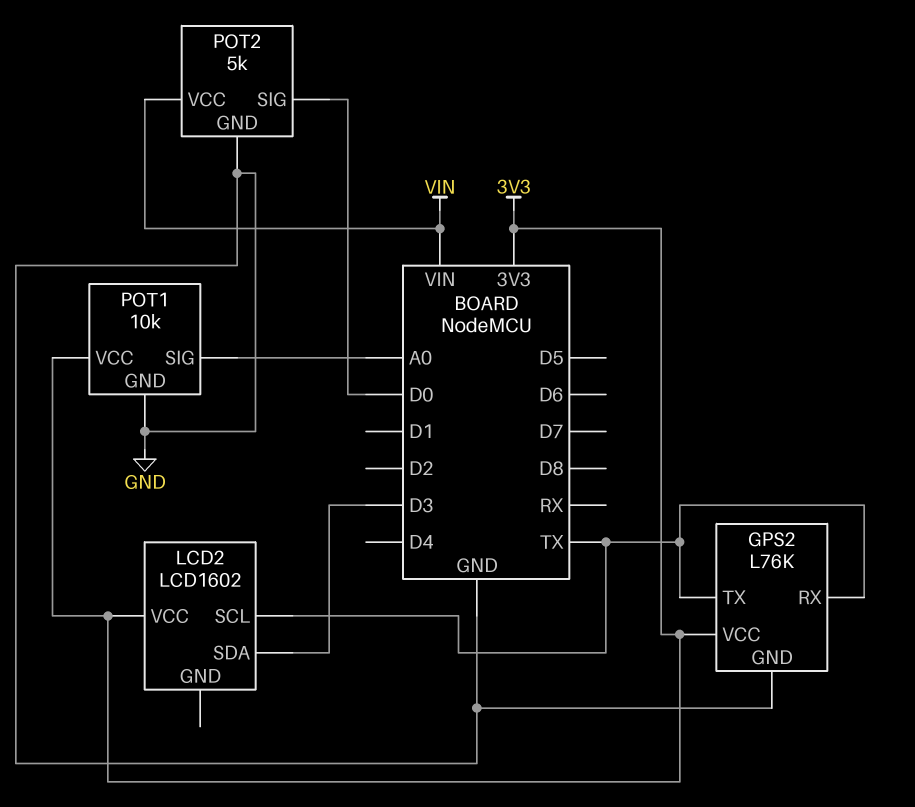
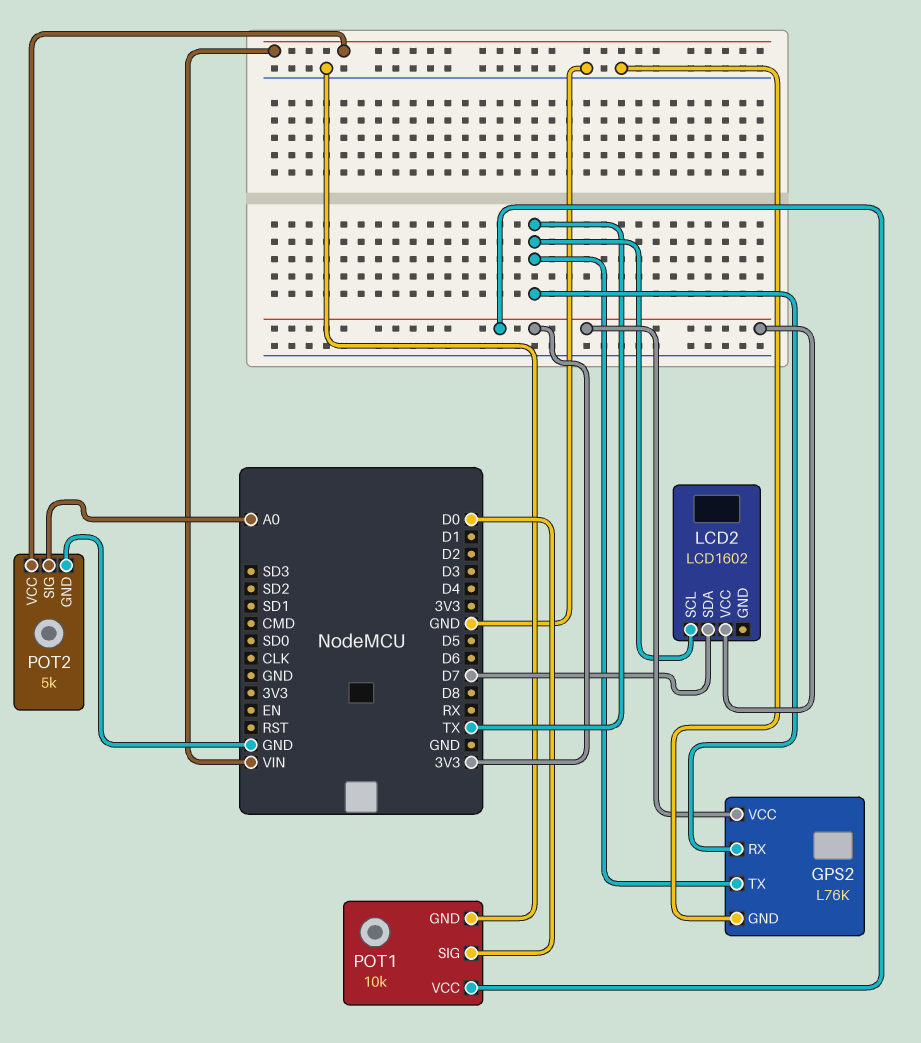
LCD2 pin SDA: D3 -> D7
POT1 pin SIG: A0 -> D0
POT2 pin SIG: D0 -> A0

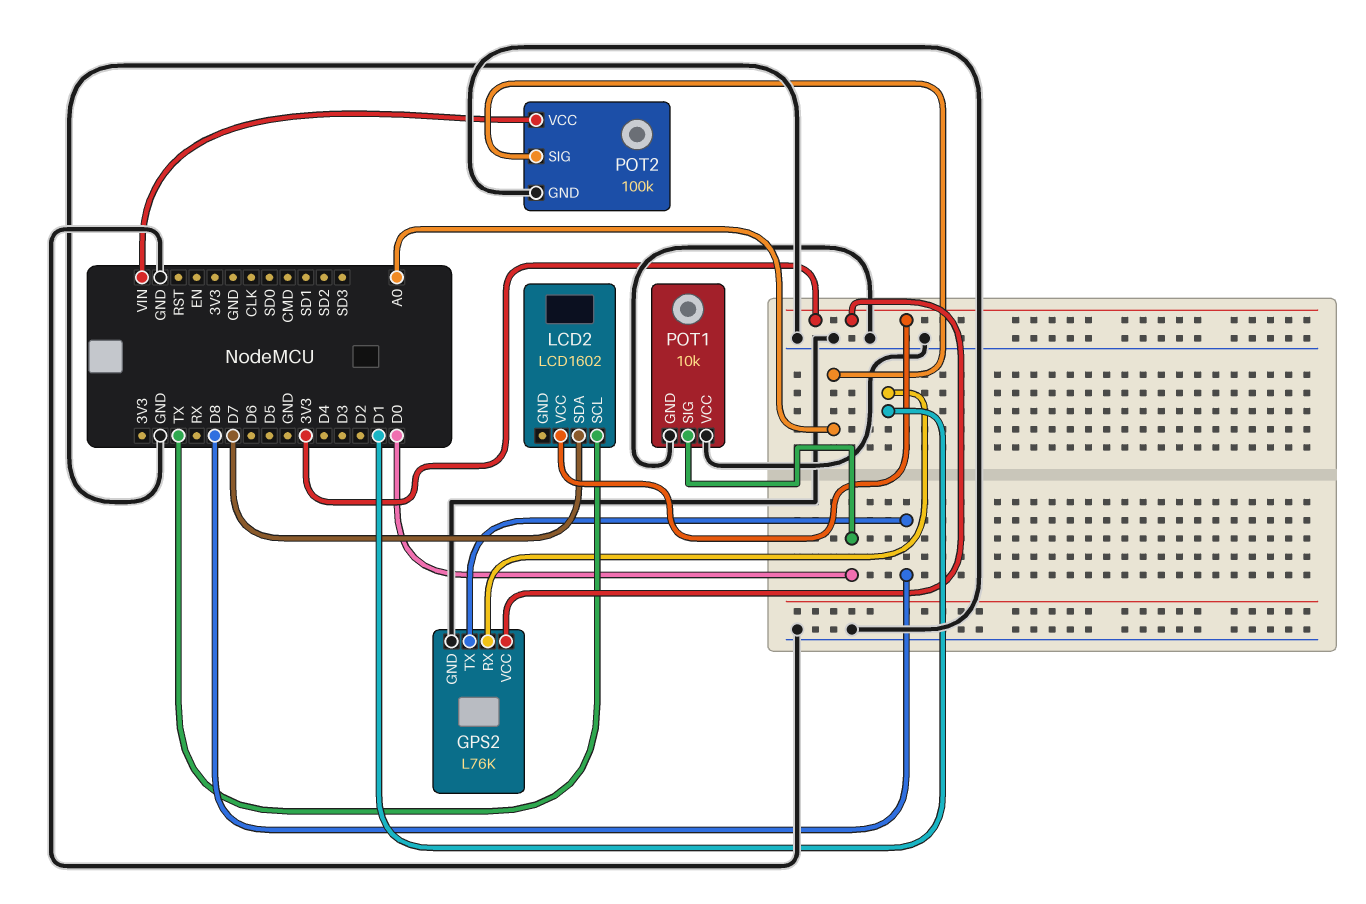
GPS2 pin RX: TX -> D1
GPS2 pin TX: TX -> D8
POT1 pin VCC: 3V3 -> GND
POT2: 5k -> 100k

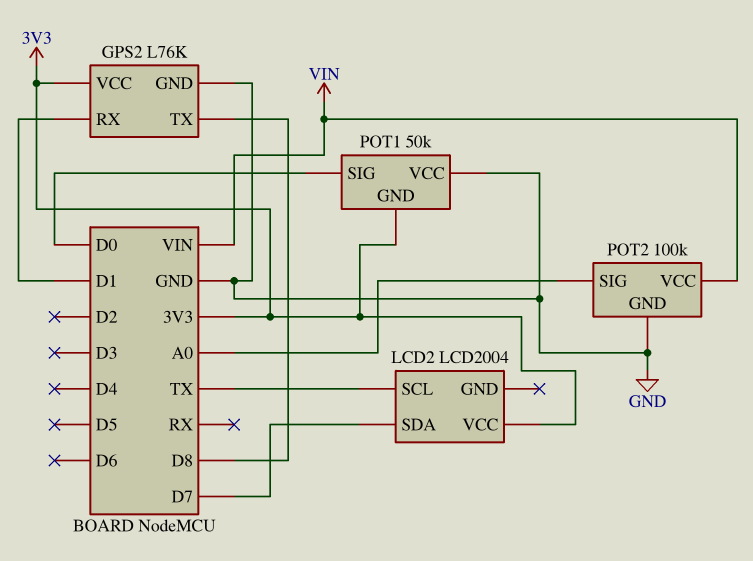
LCD2: LCD1602 -> LCD2004
POT1: 10k -> 50k
POT1 pin GND: GND -> 3V3

